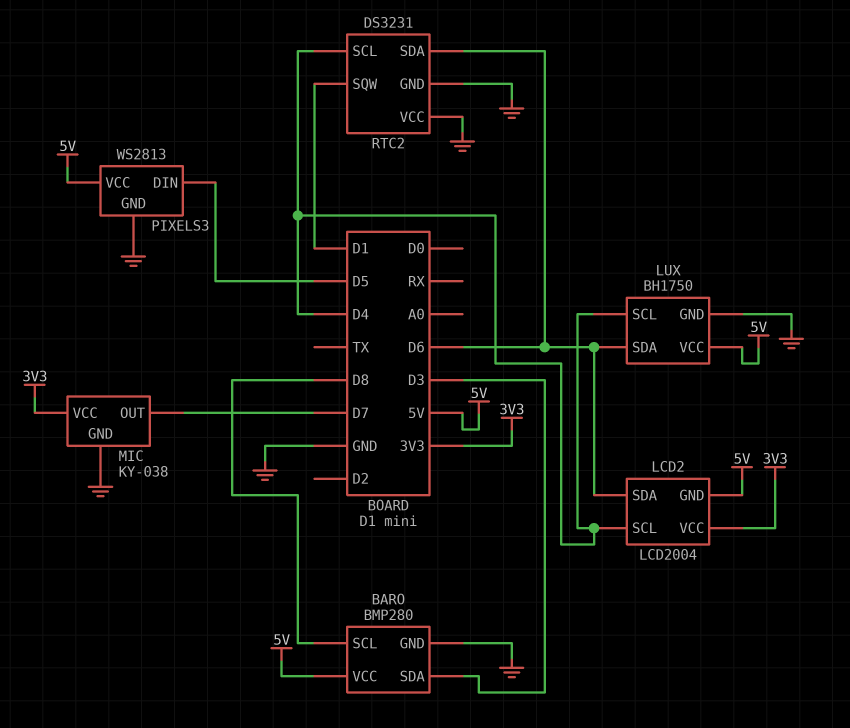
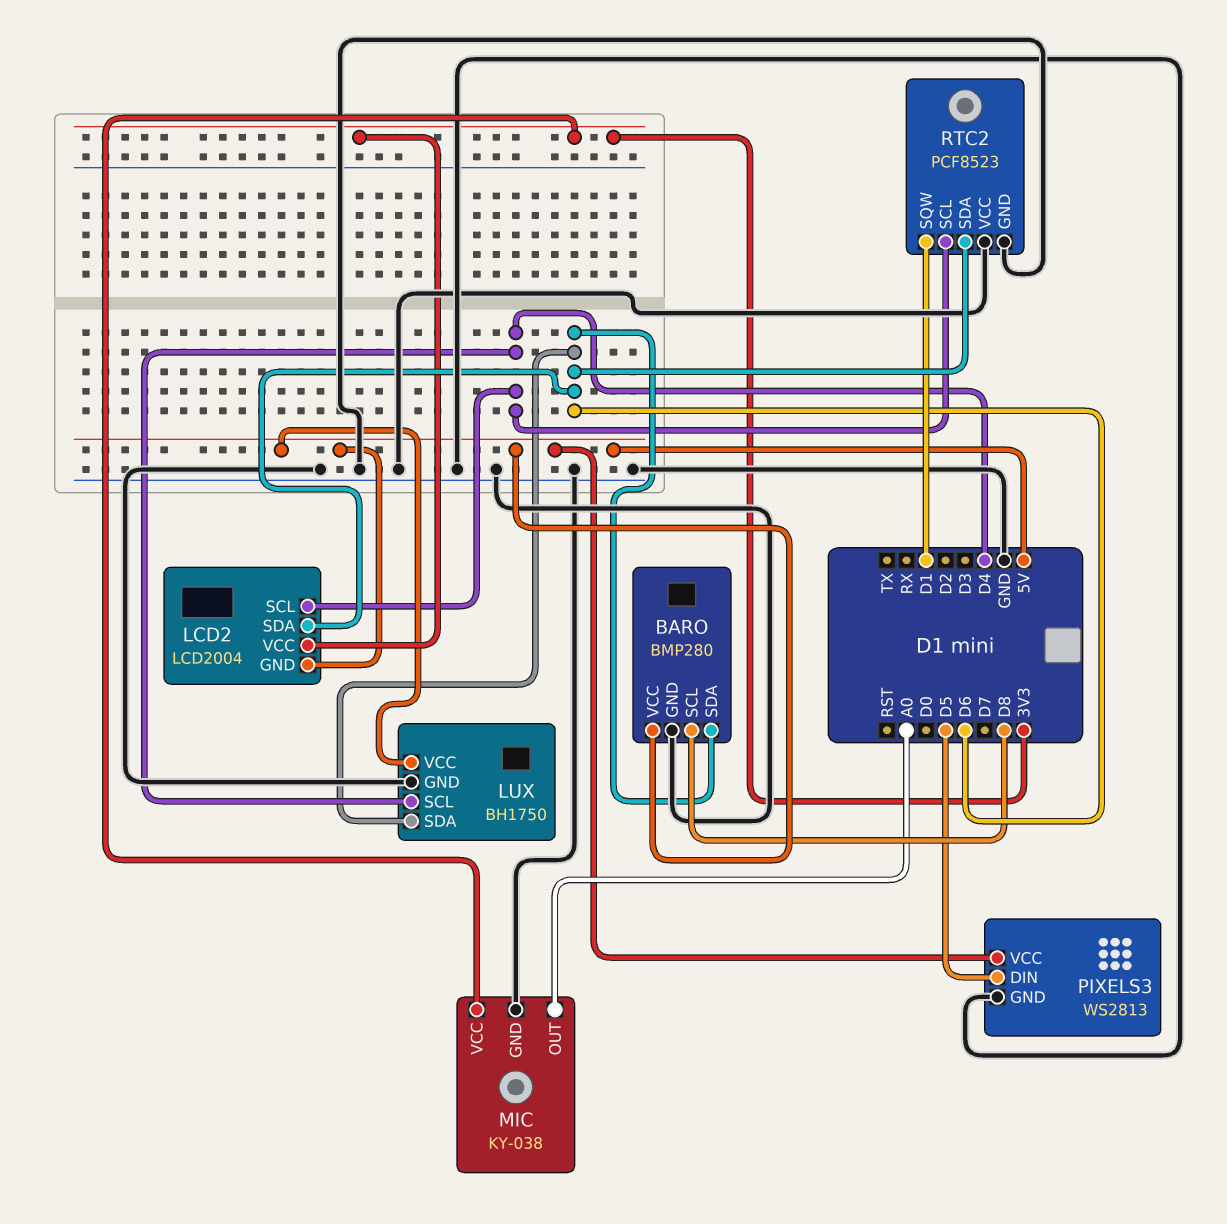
BARO pin SDA: D3 -> D6
MIC pin OUT: D7 -> A0
RTC2: DS3231 -> PCF8523

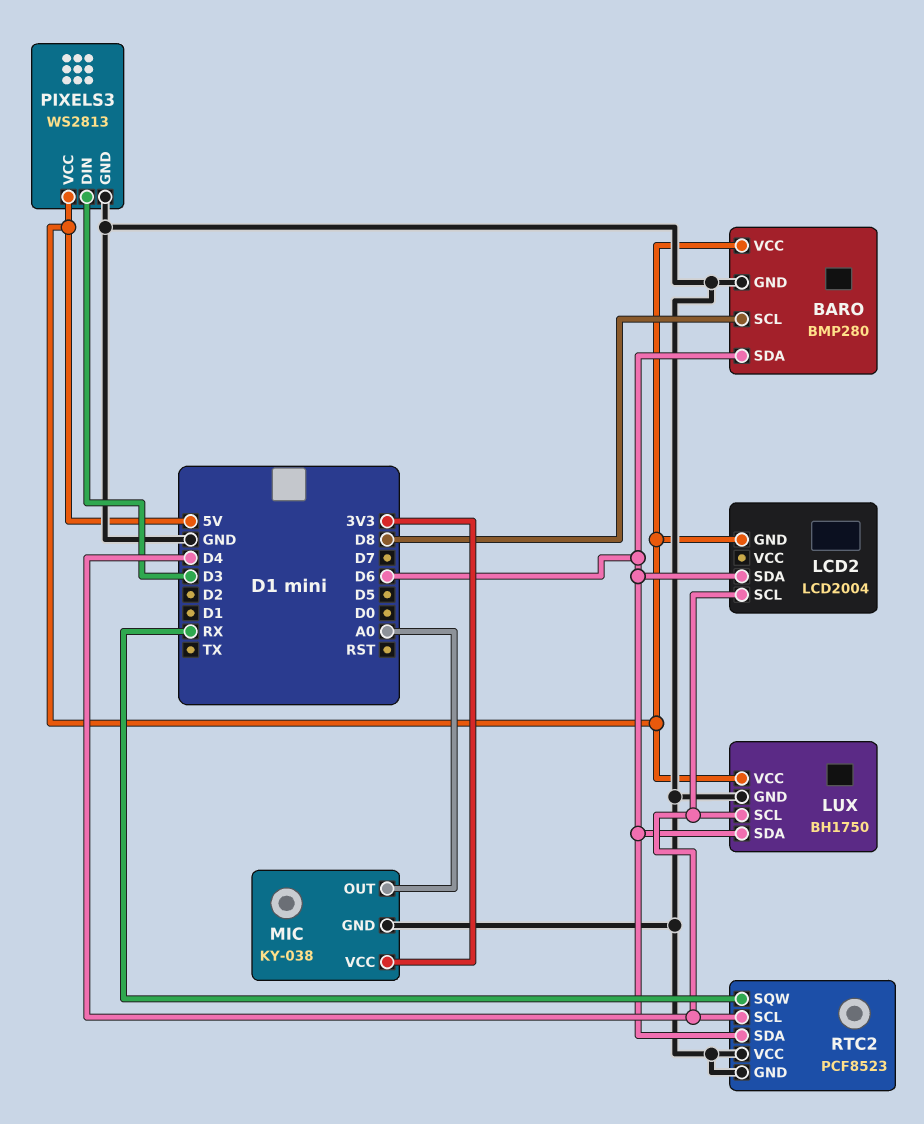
LCD2 pin VCC: 3V3 -> none
PIXELS3 pin DIN: D5 -> D3
RTC2 pin SQW: D1 -> RX

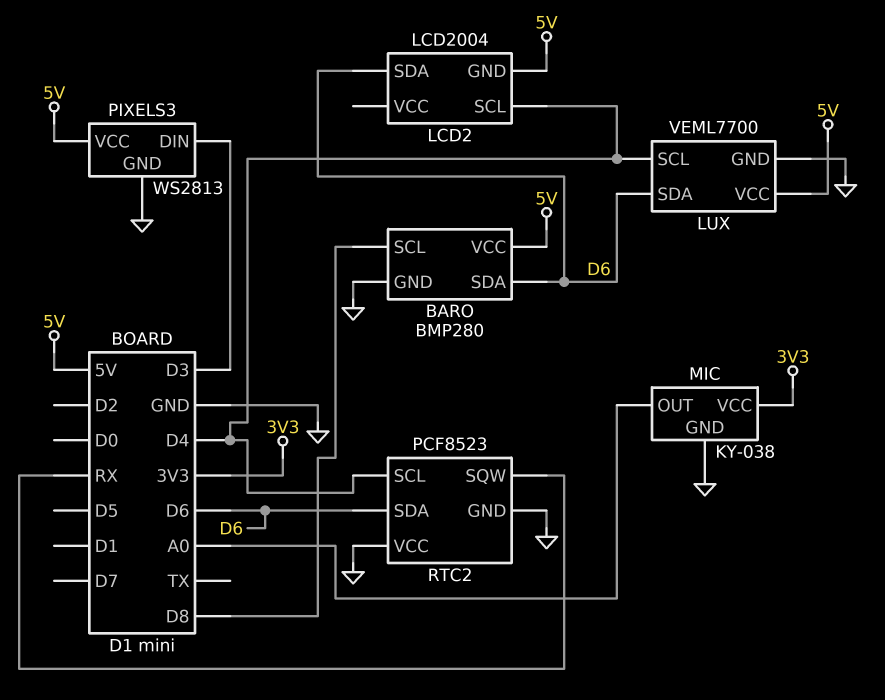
LUX: BH1750 -> VEML7700

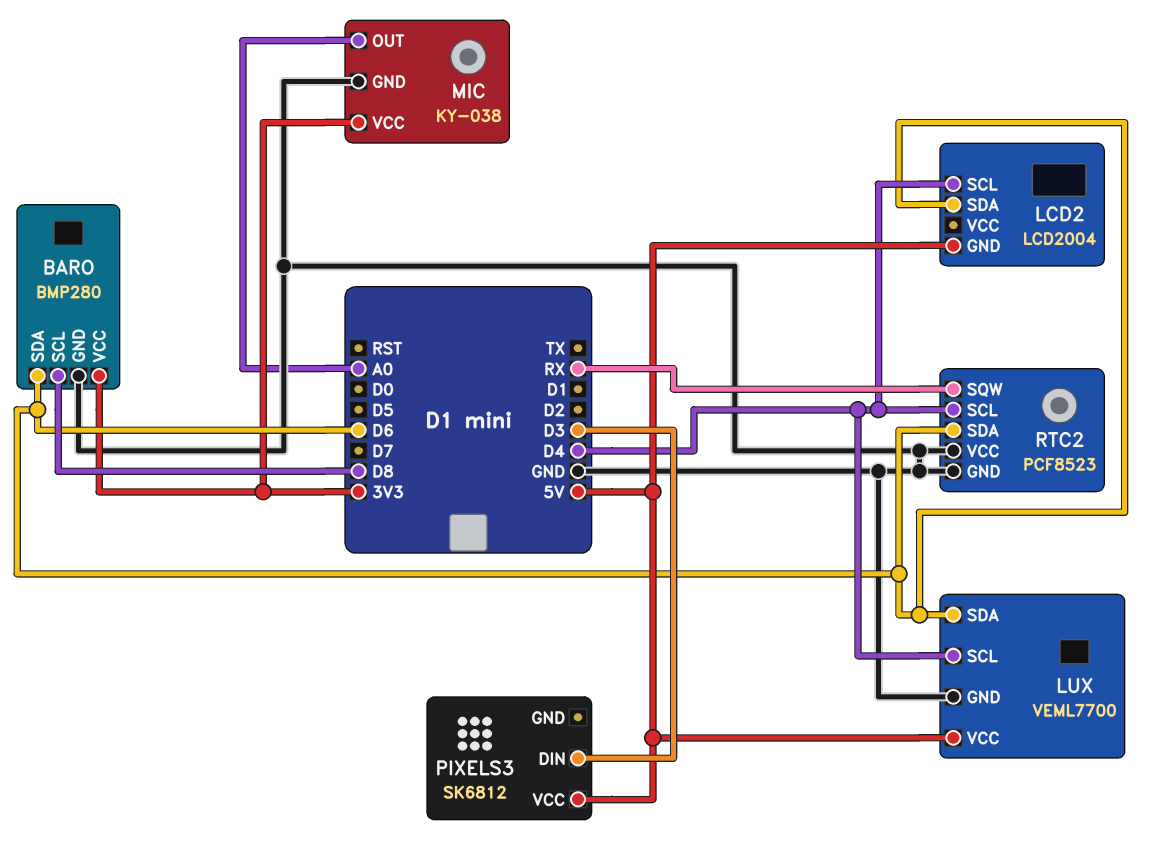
BARO pin VCC: 5V -> 3V3
PIXELS3: WS2813 -> SK6812
PIXELS3 pin GND: GND -> none

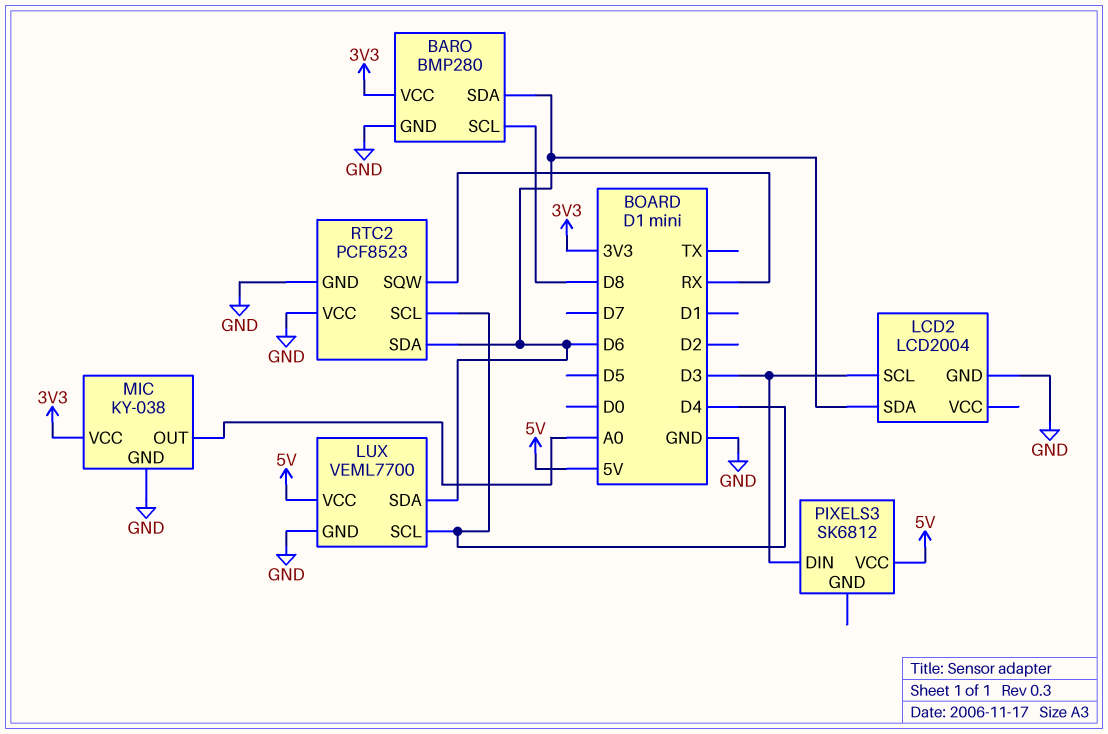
LCD2 pin GND: 5V -> GND
LCD2 pin SCL: D4 -> D3

